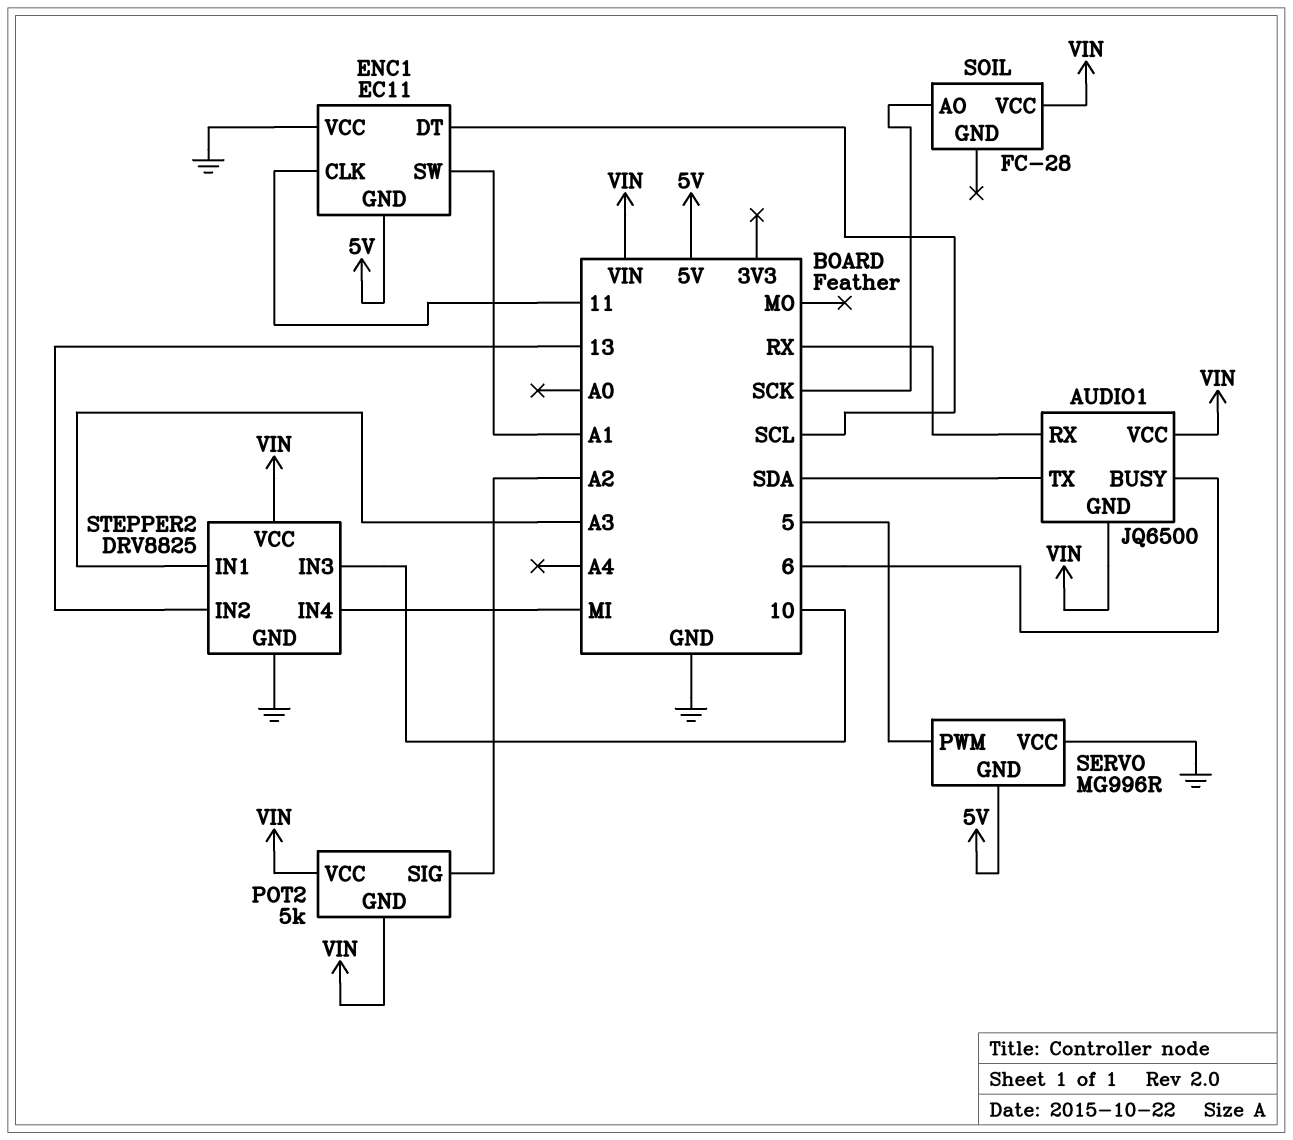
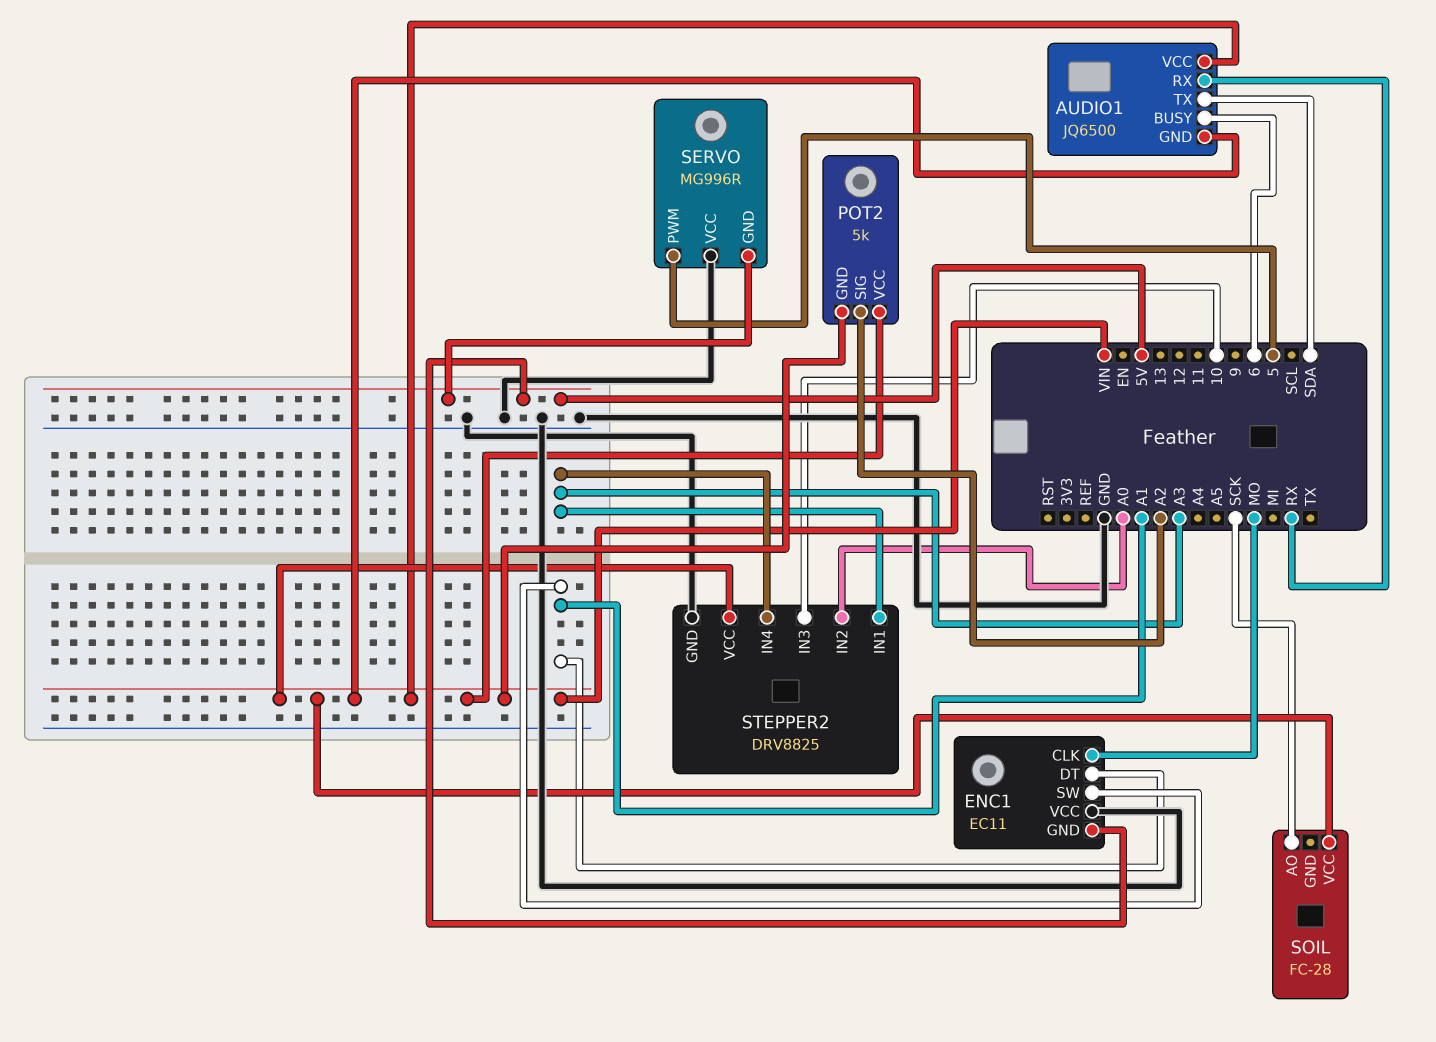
ENC1 pin CLK: 11 -> MO
ENC1 pin DT: SCL -> A1
STEPPER2 pin IN2: 13 -> A0
STEPPER2 pin IN4: MI -> A3

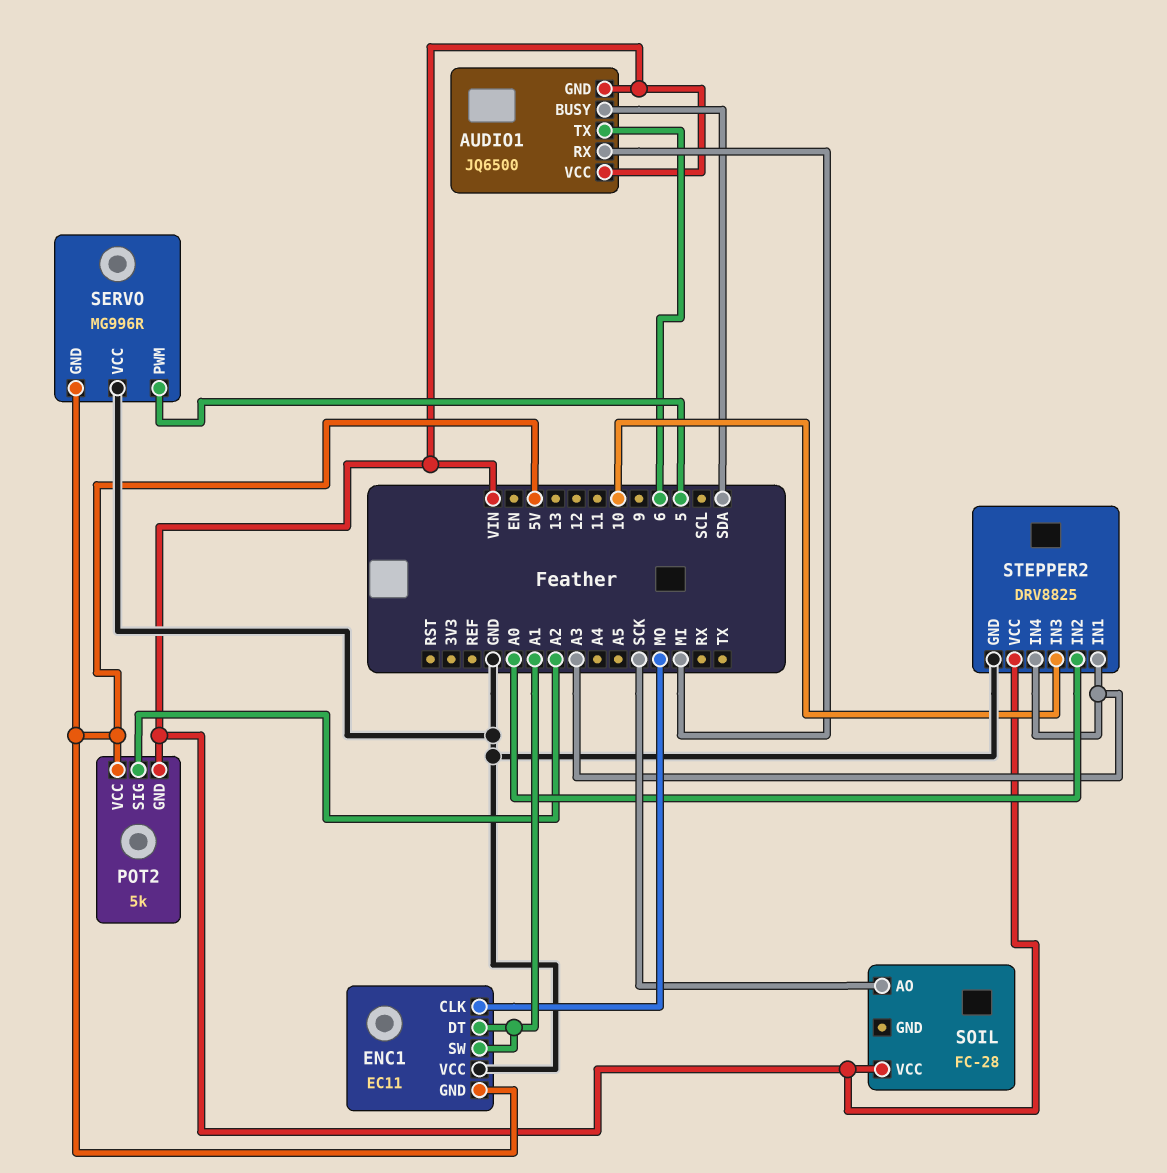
AUDIO1 pin BUSY: 6 -> SDA
AUDIO1 pin RX: RX -> MI
AUDIO1 pin TX: SDA -> 6
POT2 pin VCC: VIN -> 5V

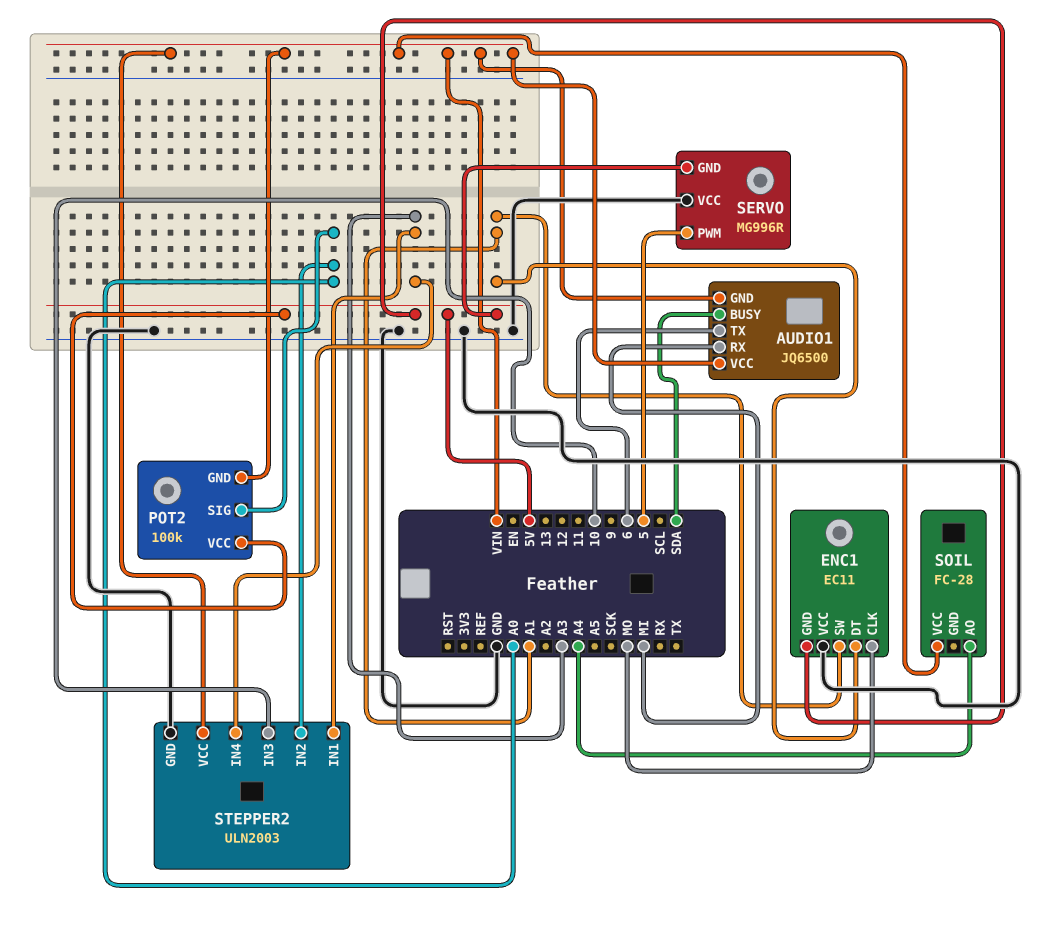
POT2: 5k -> 100k
POT2 pin SIG: A2 -> A0
SOIL pin AO: SCK -> A4
STEPPER2: DRV8825 -> ULN2003

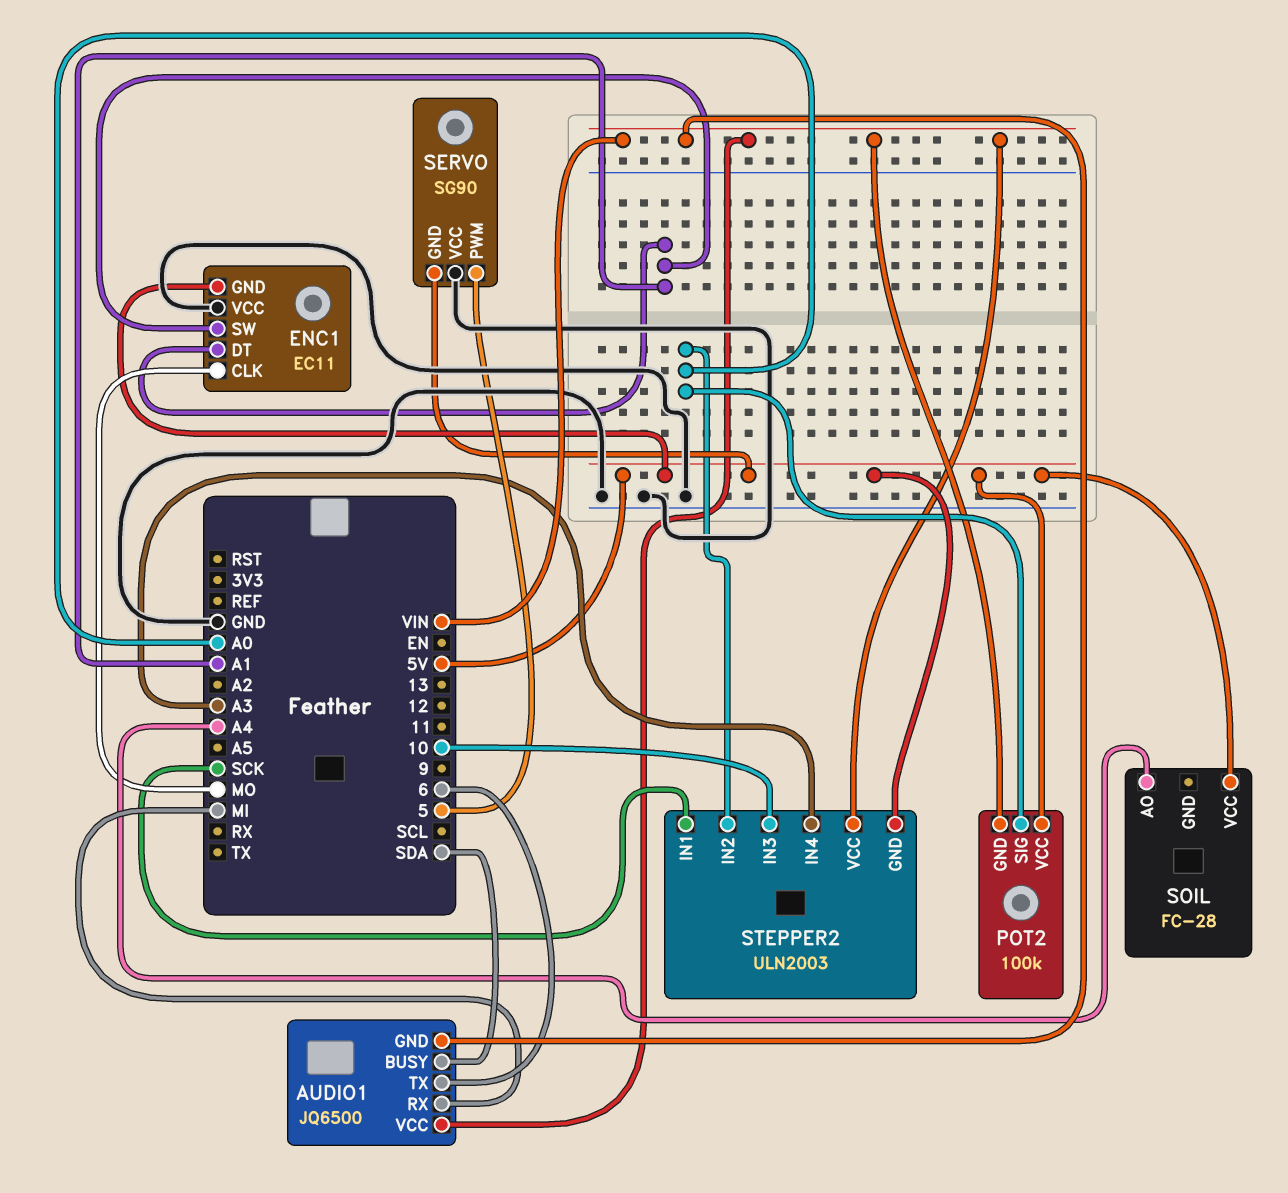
SERVO: MG996R -> SG90
SOIL pin VCC: VIN -> 5V
STEPPER2 pin GND: GND -> 5V
STEPPER2 pin IN1: A3 -> SCK

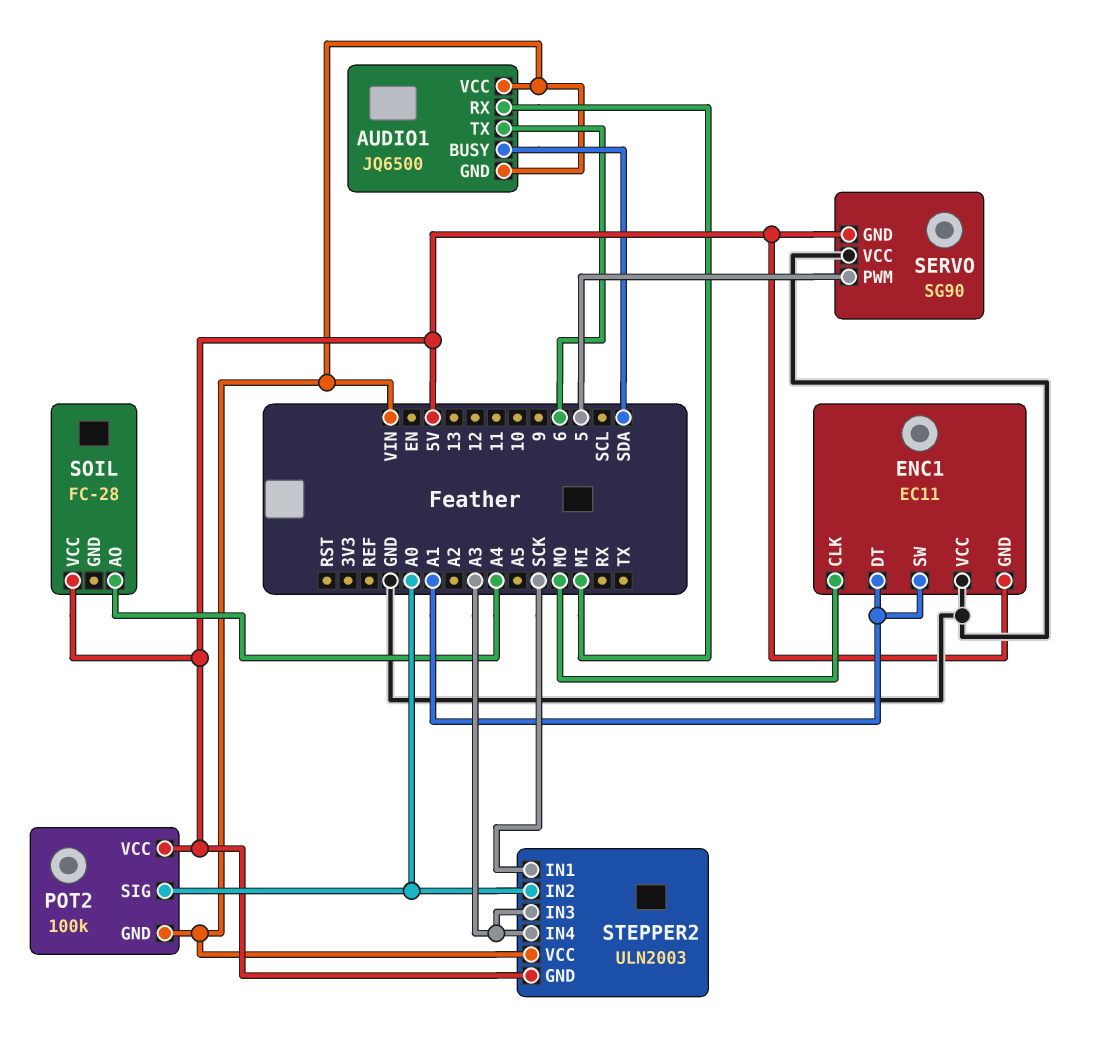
STEPPER2 pin IN3: 10 -> A3

